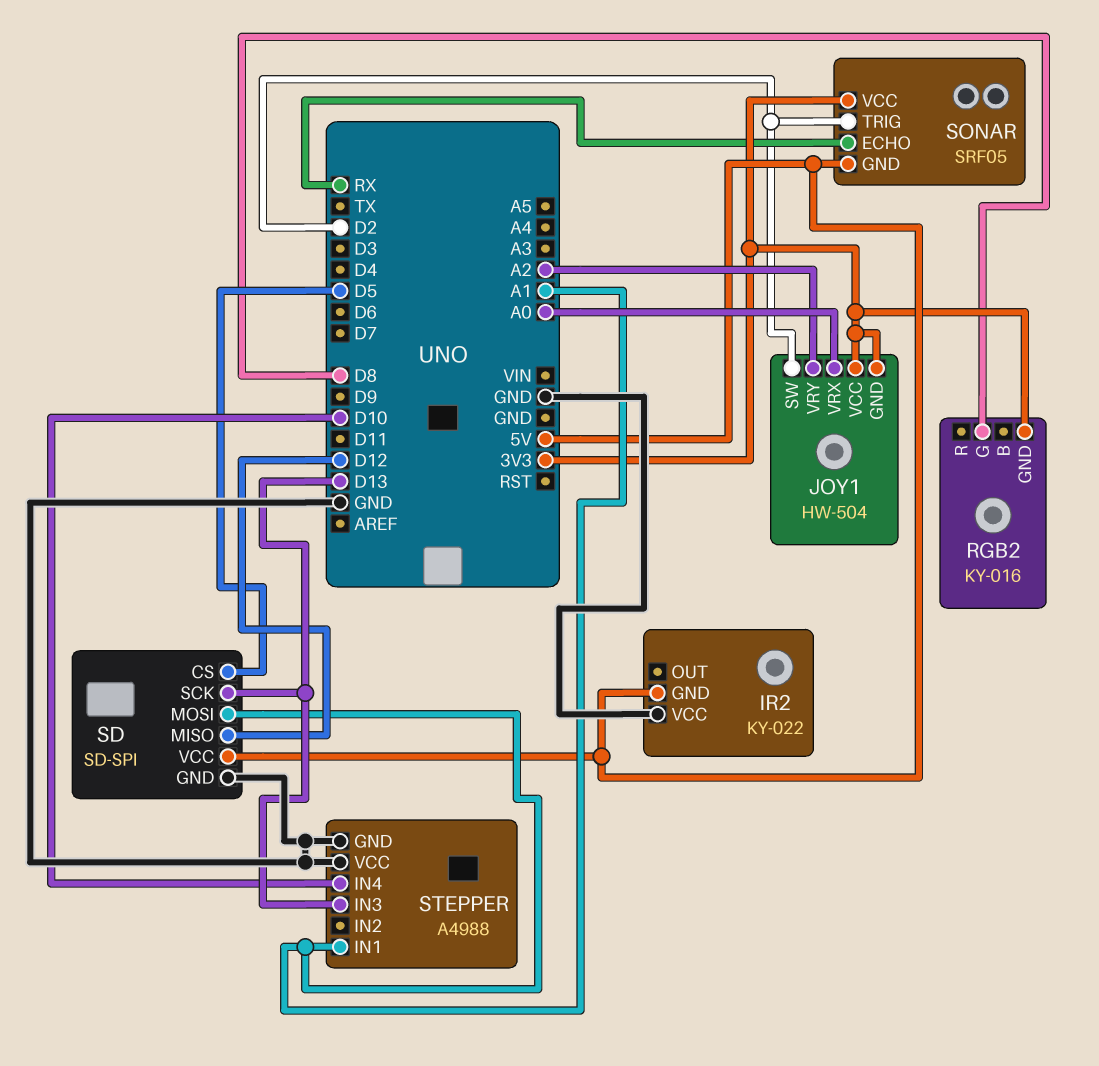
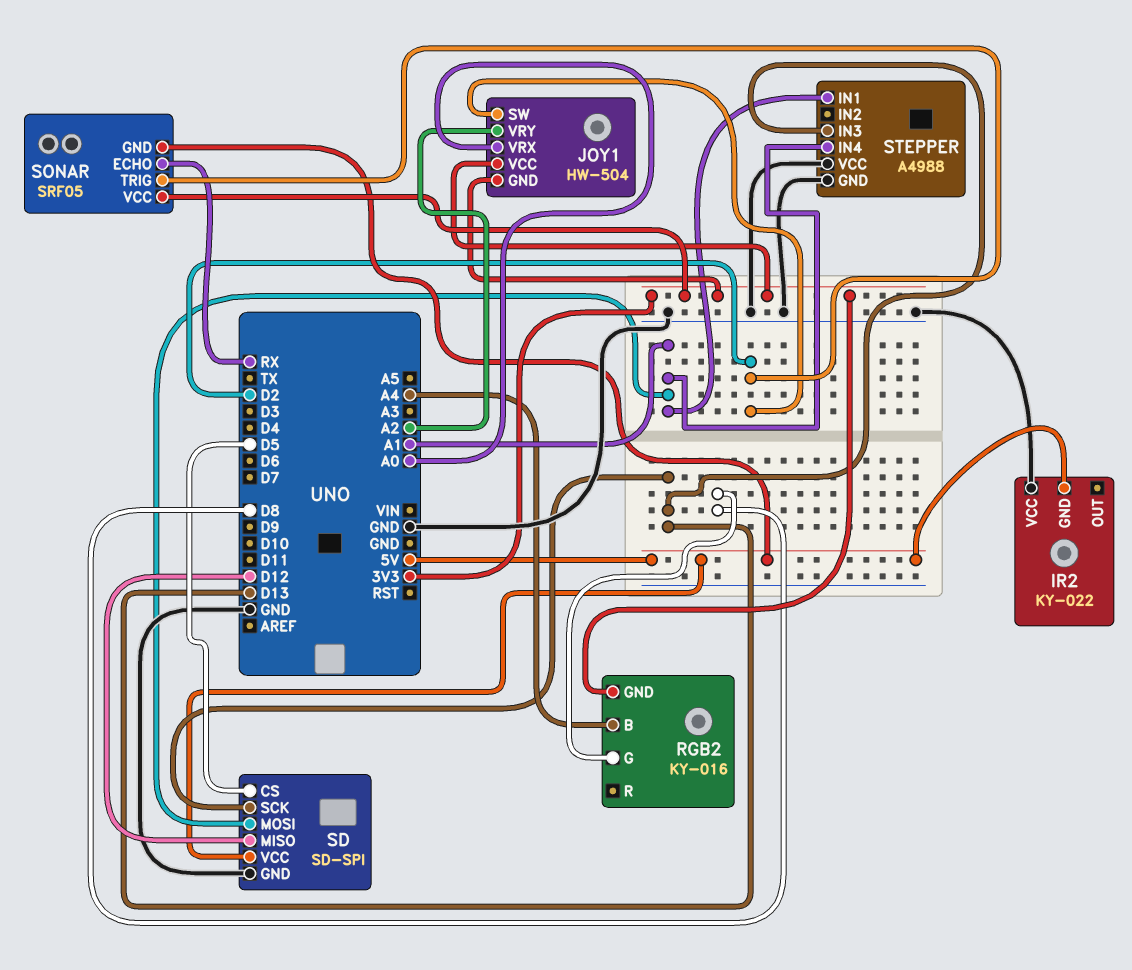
RGB2 pin B: none -> A4
STEPPER pin IN4: D10 -> A1

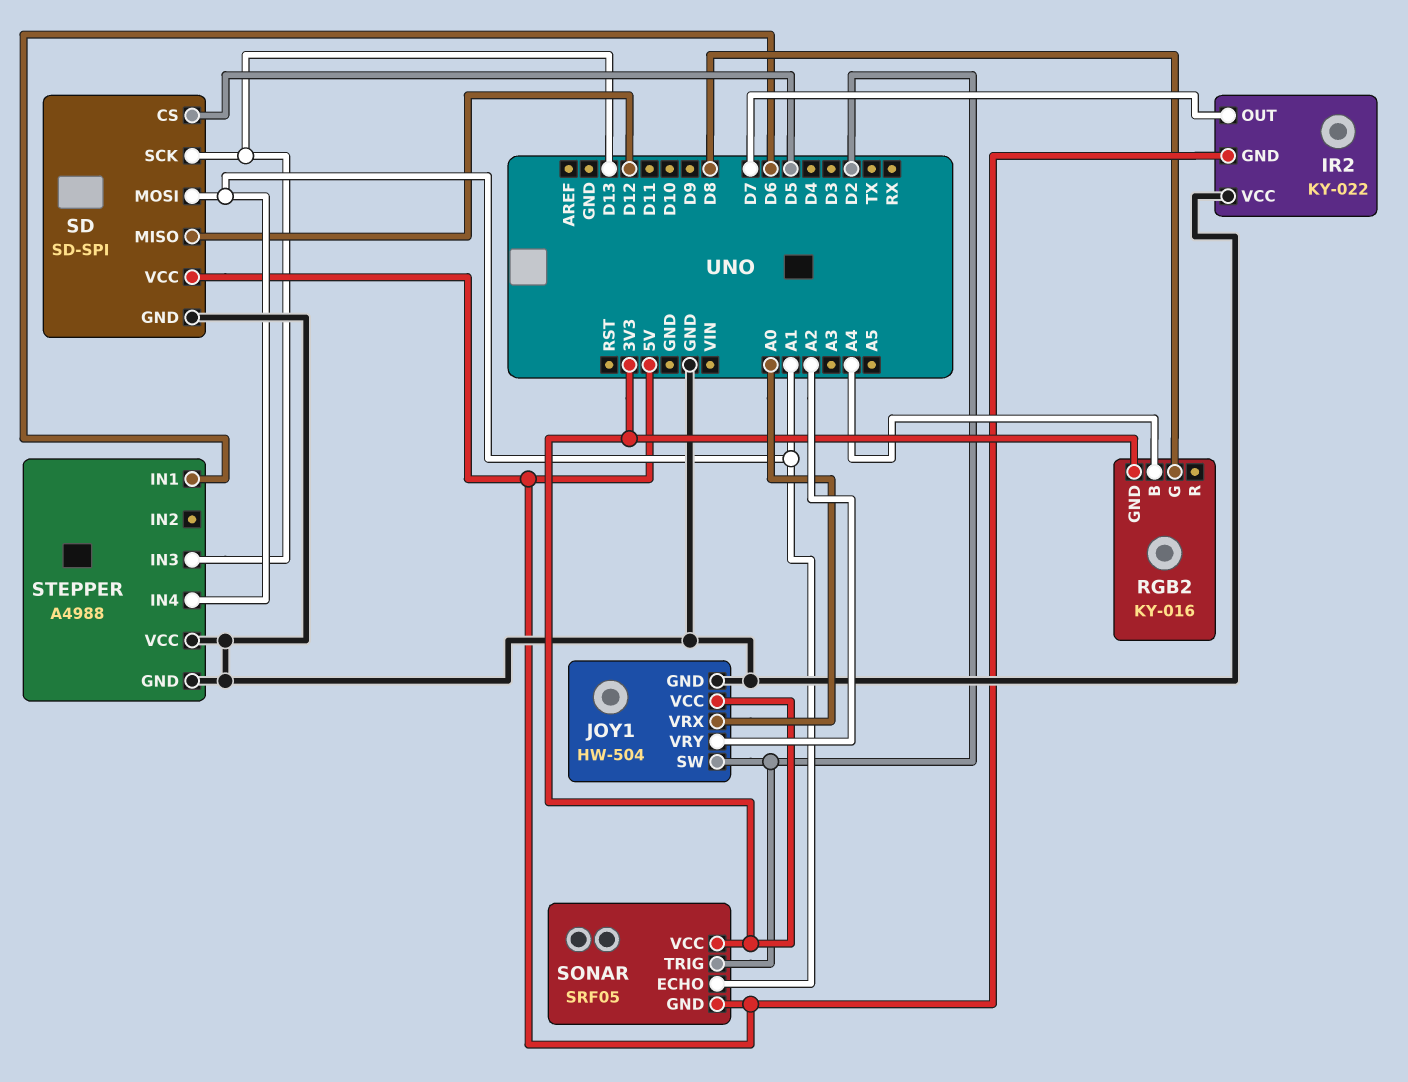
IR2 pin OUT: none -> D7
JOY1 pin GND: 3V3 -> GND
SONAR pin ECHO: RX -> A1
STEPPER pin IN1: A1 -> D6

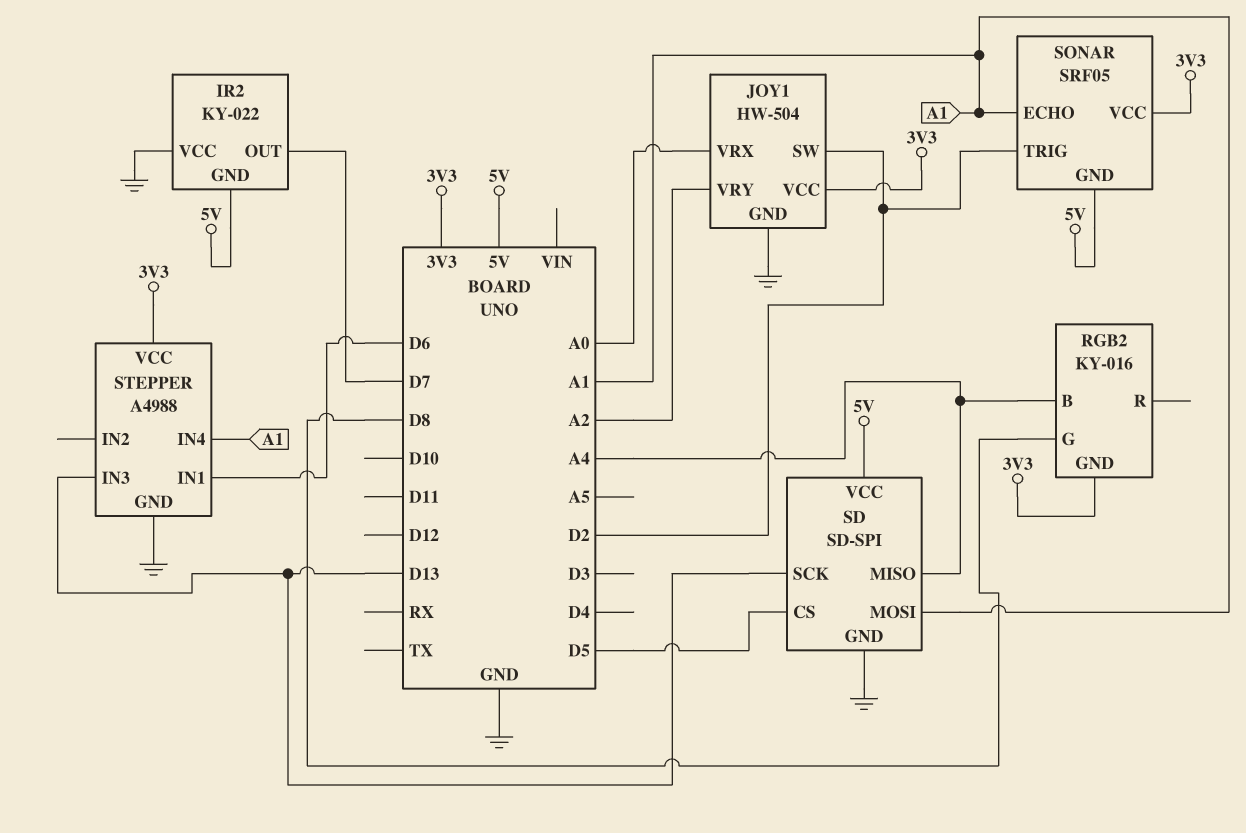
SD pin MISO: D12 -> A4
STEPPER pin VCC: GND -> 3V3

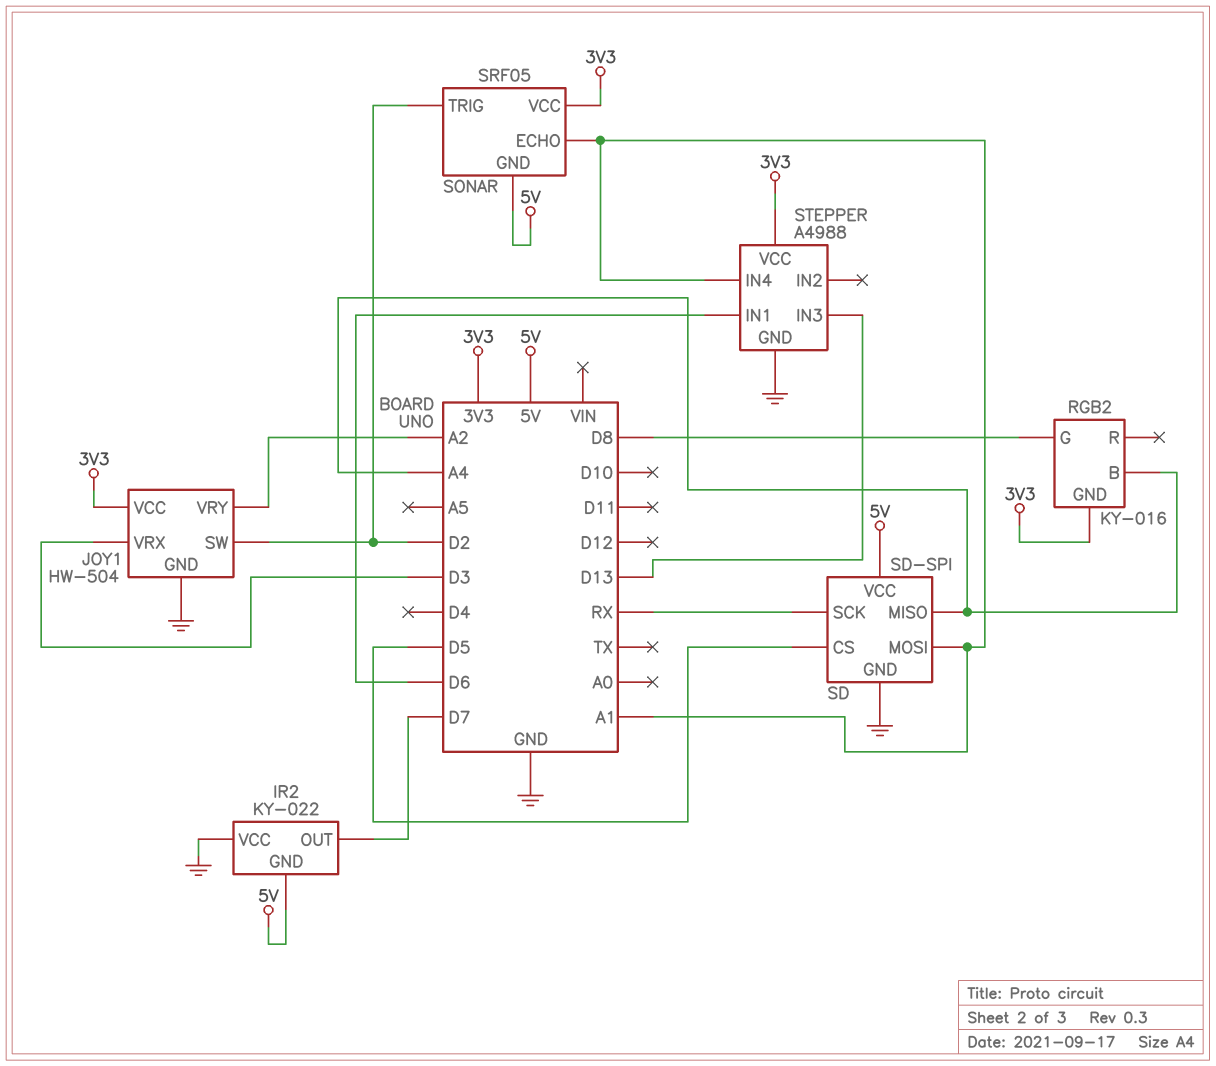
JOY1 pin VRX: A0 -> D3
SD pin SCK: D13 -> RX

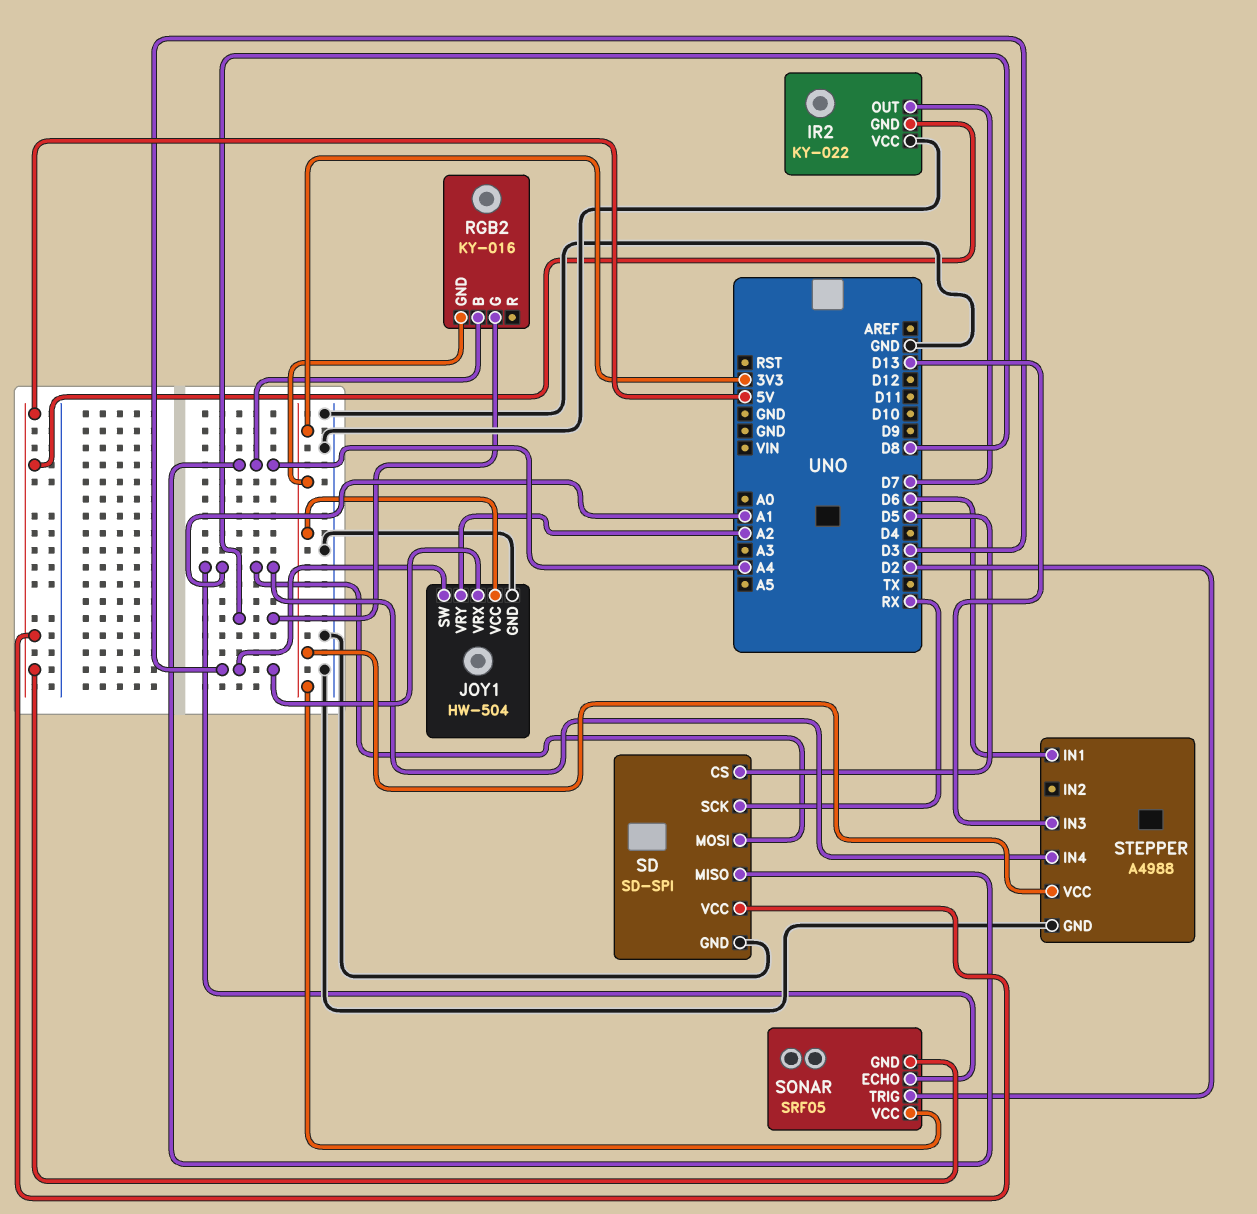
JOY1 pin SW: D2 -> D3

